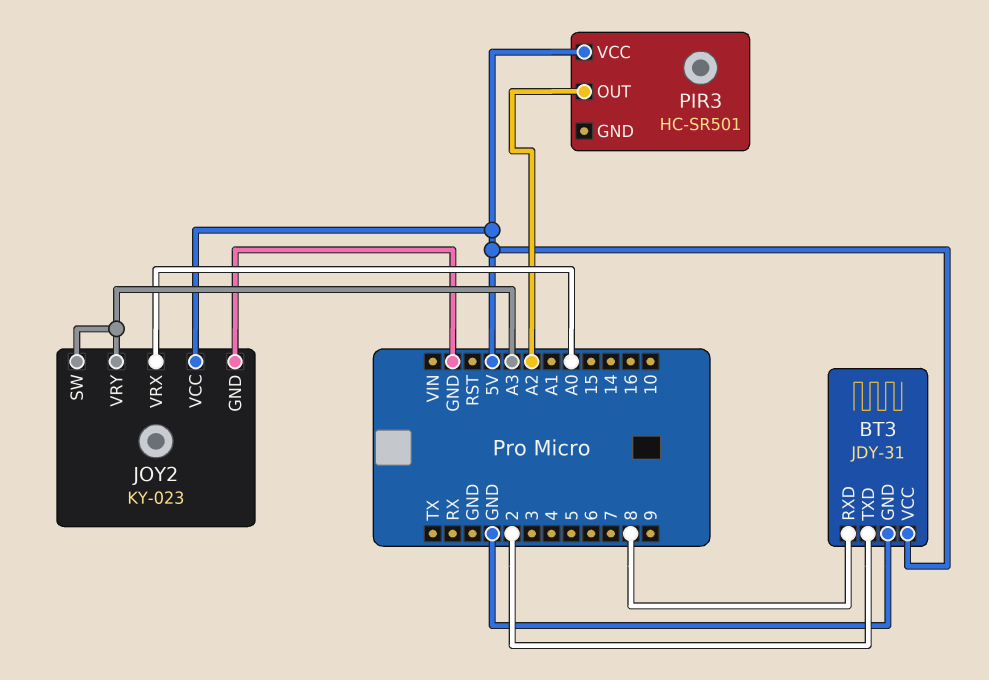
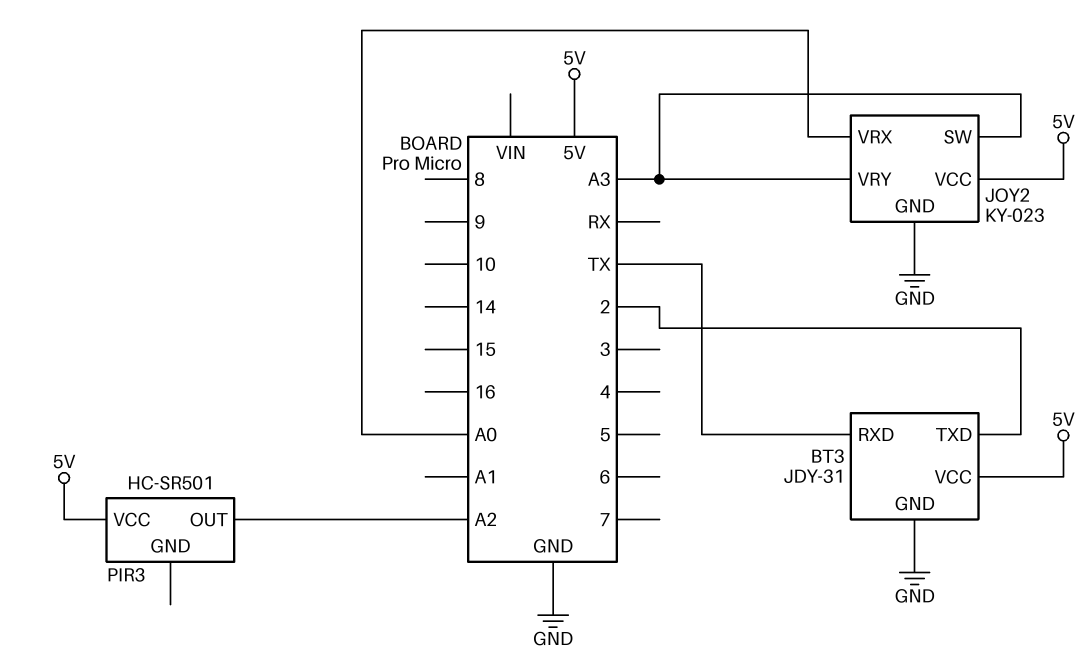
BT3 pin RXD: 8 -> TX

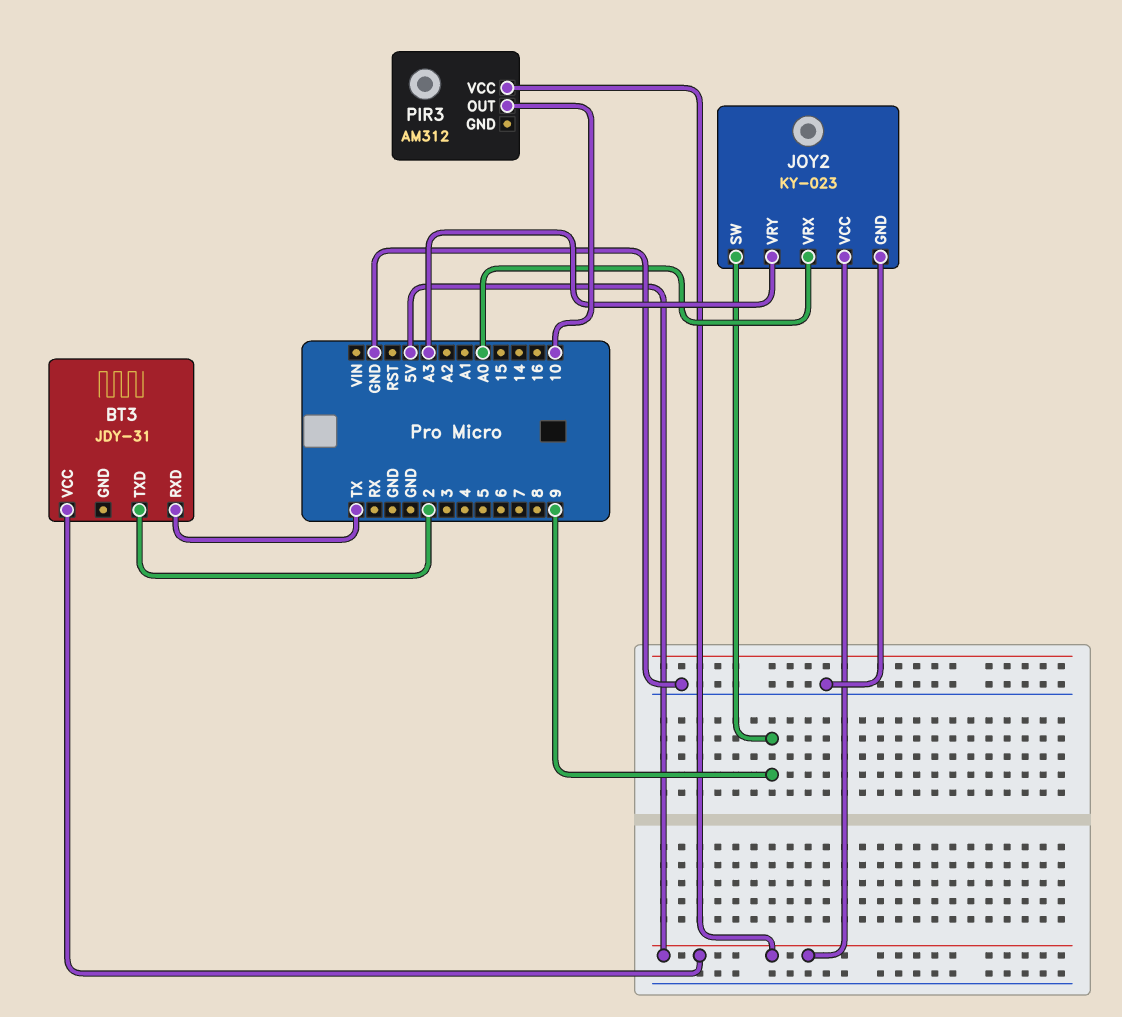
BT3 pin GND: GND -> none
JOY2 pin SW: A3 -> 9
PIR3: HC-SR501 -> AM312
PIR3 pin OUT: A2 -> 10

